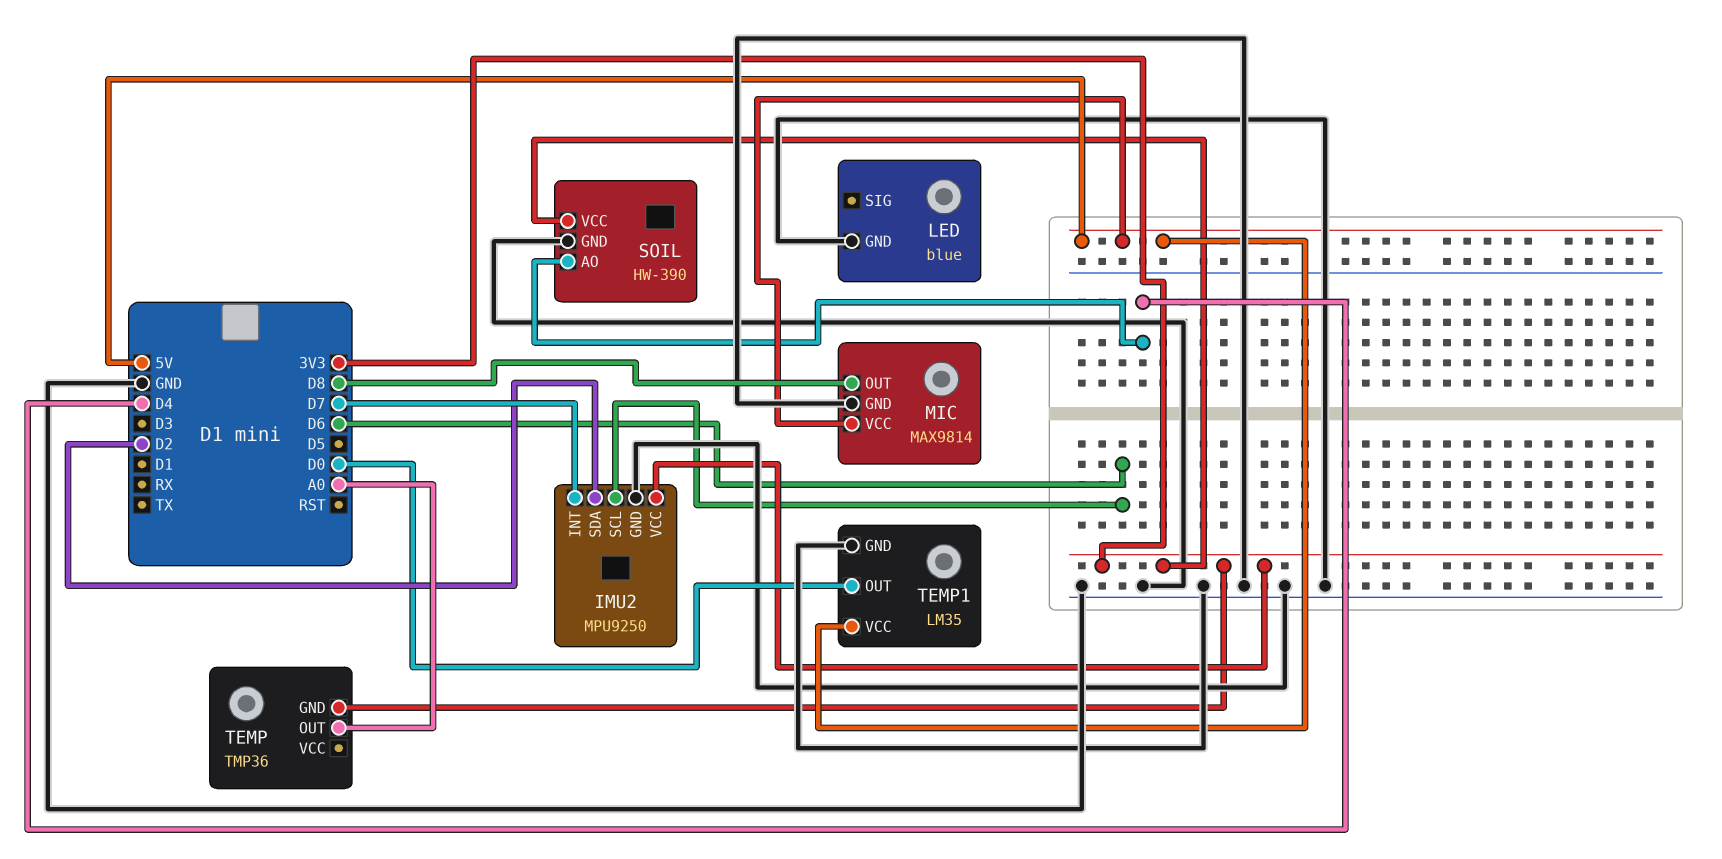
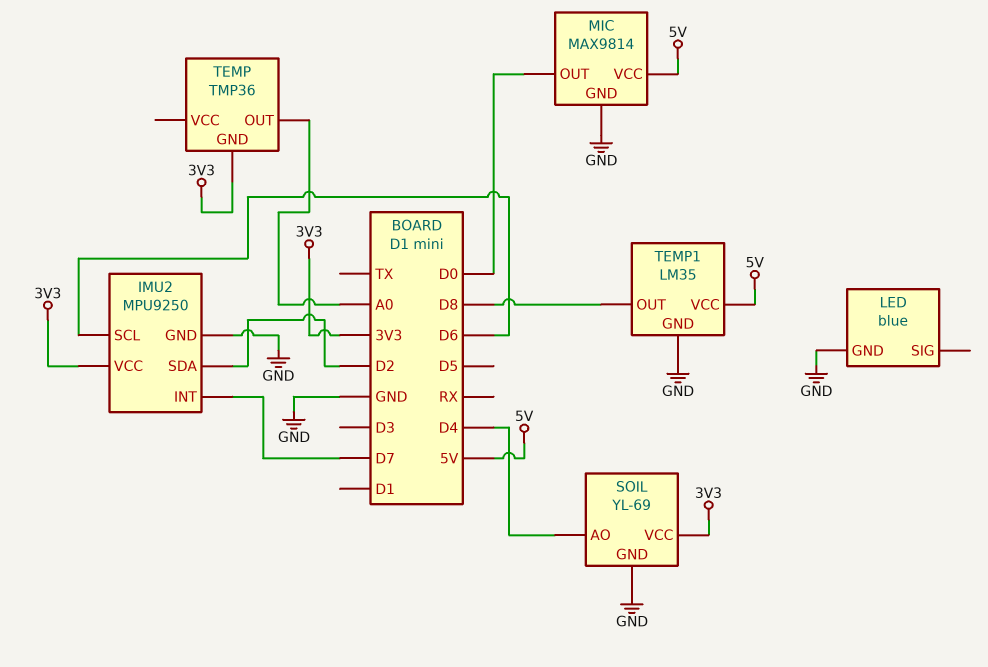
MIC pin OUT: D8 -> D0
SOIL: HW-390 -> YL-69
TEMP1 pin OUT: D0 -> D8

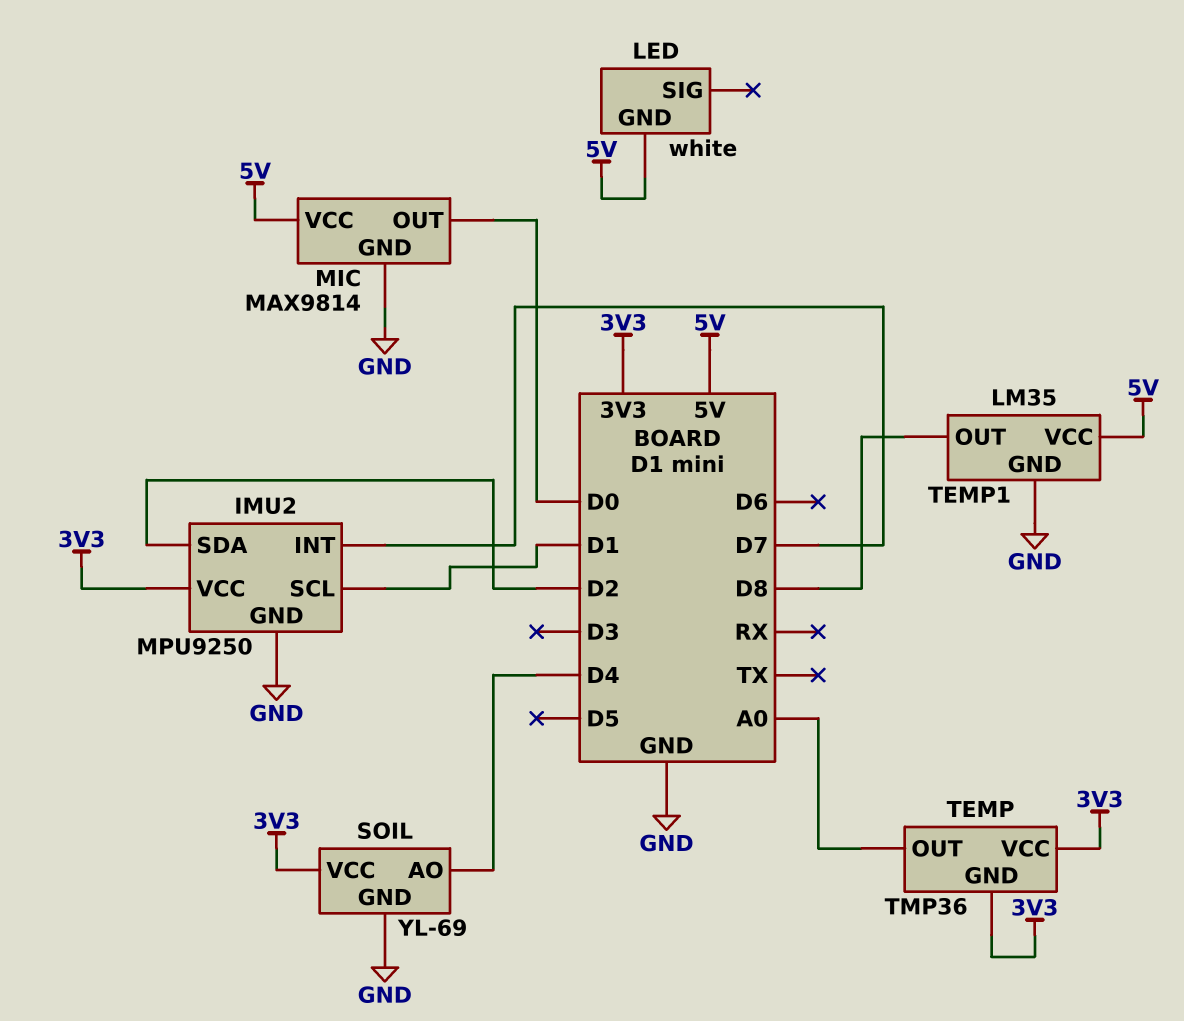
IMU2 pin SCL: D6 -> D1
LED: blue -> white
LED pin GND: GND -> 5V
TEMP pin VCC: none -> 3V3

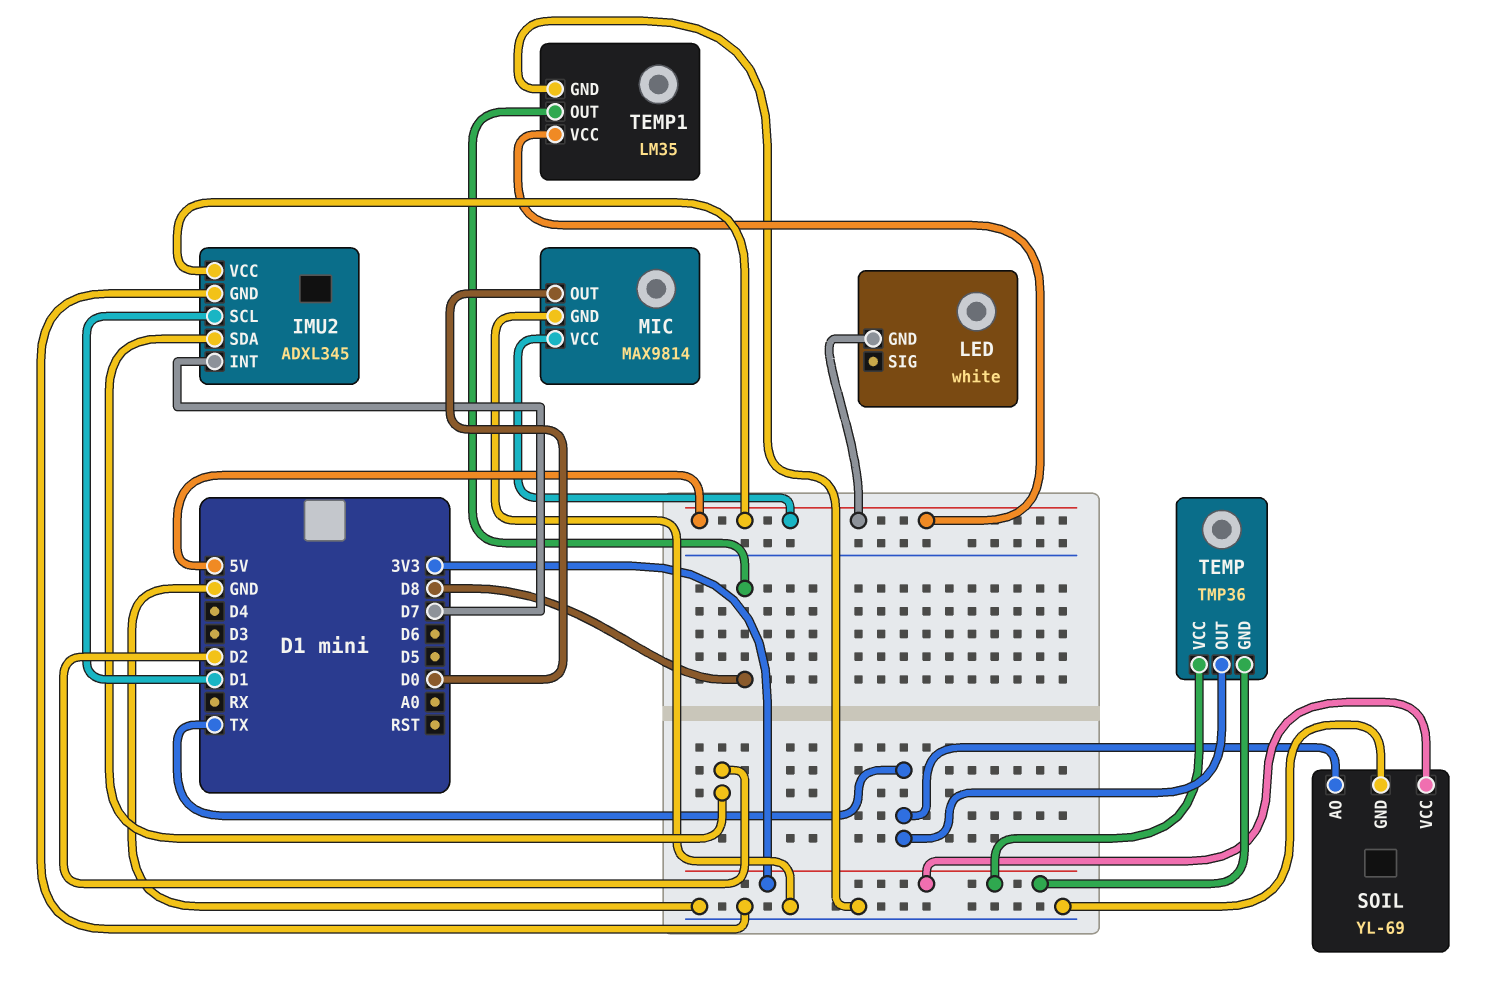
IMU2: MPU9250 -> ADXL345
IMU2 pin VCC: 3V3 -> 5V
SOIL pin AO: D4 -> TX
TEMP pin OUT: A0 -> TX

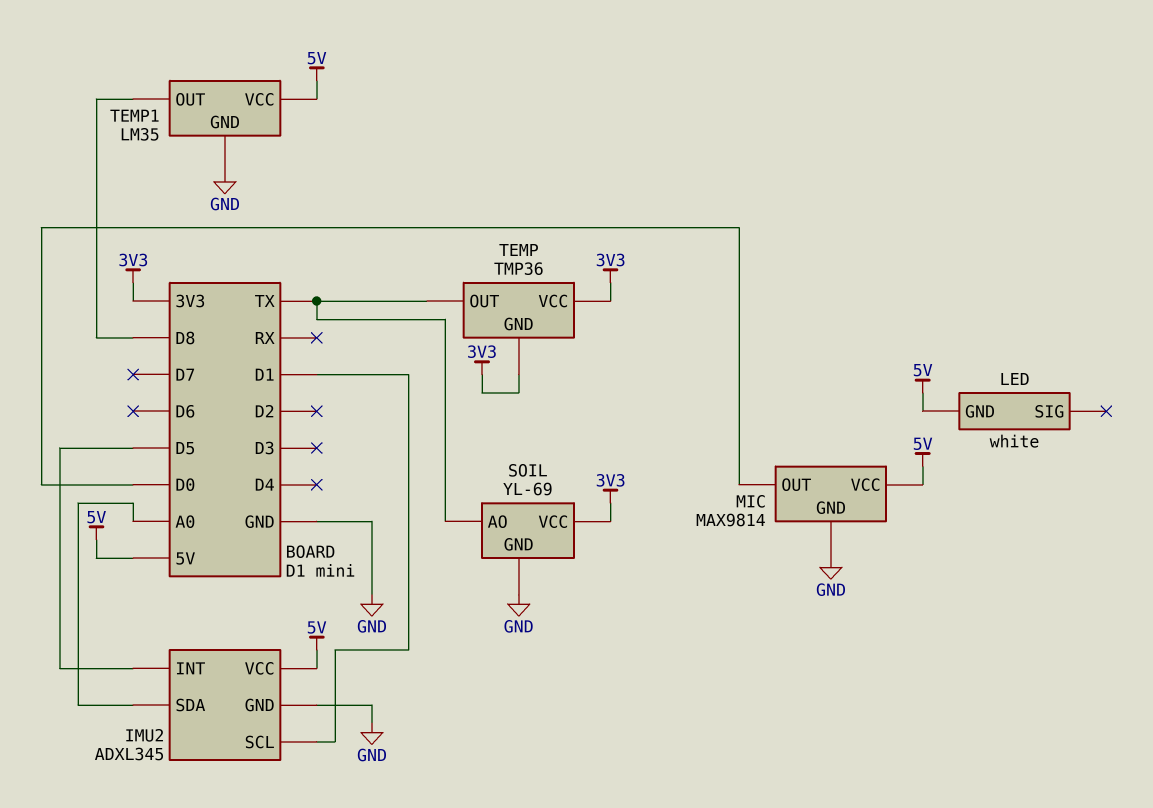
IMU2 pin INT: D7 -> D5
IMU2 pin SDA: D2 -> A0

